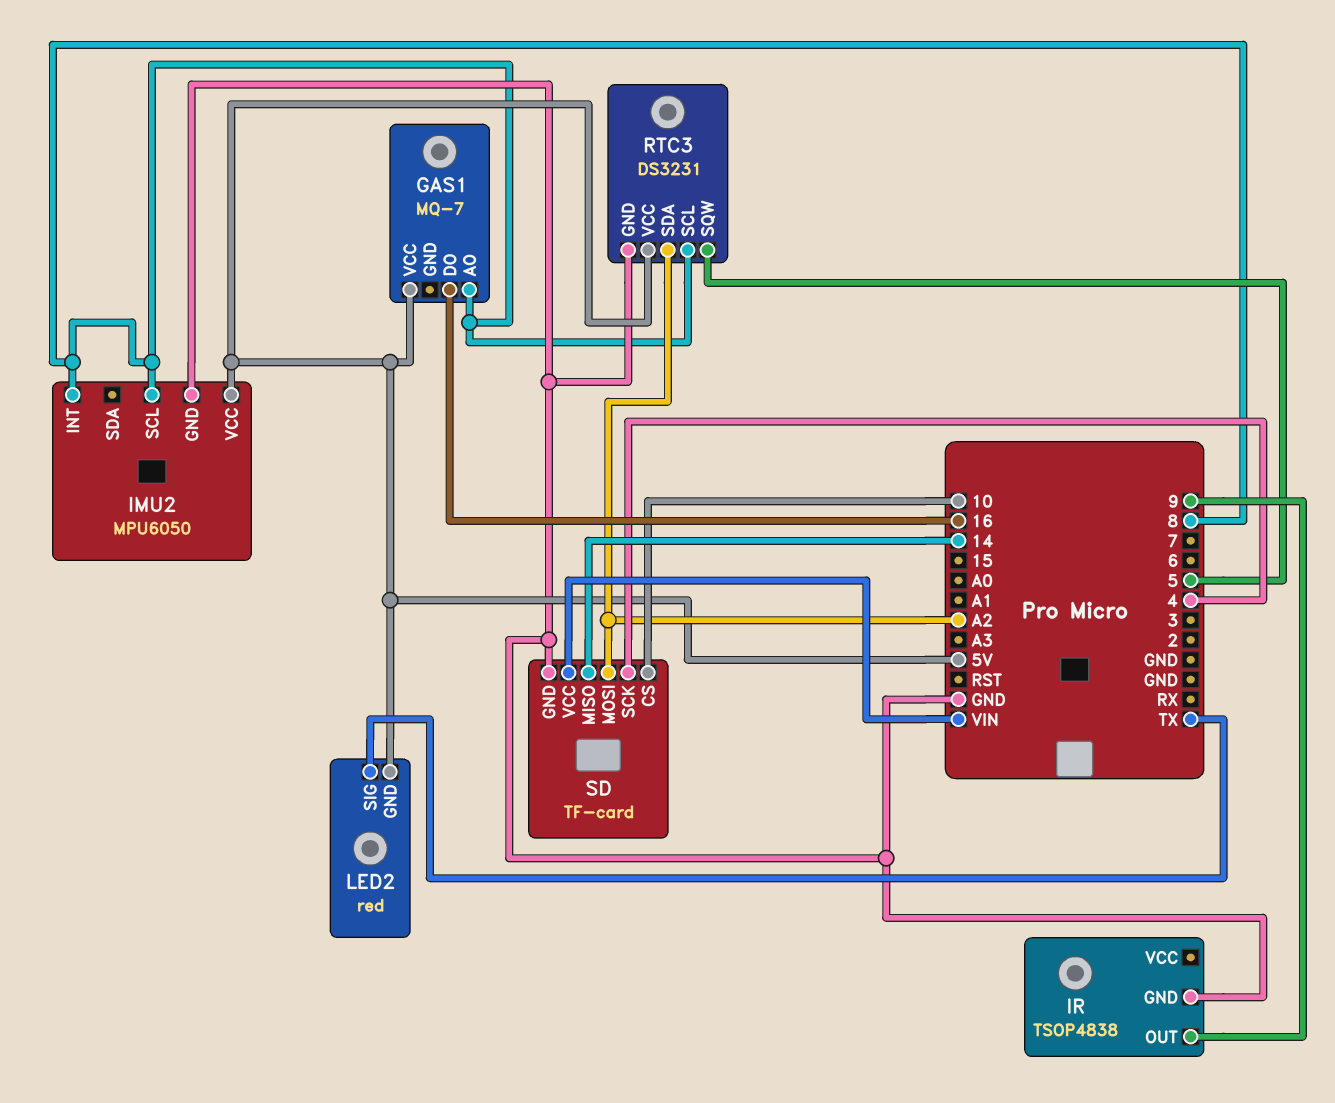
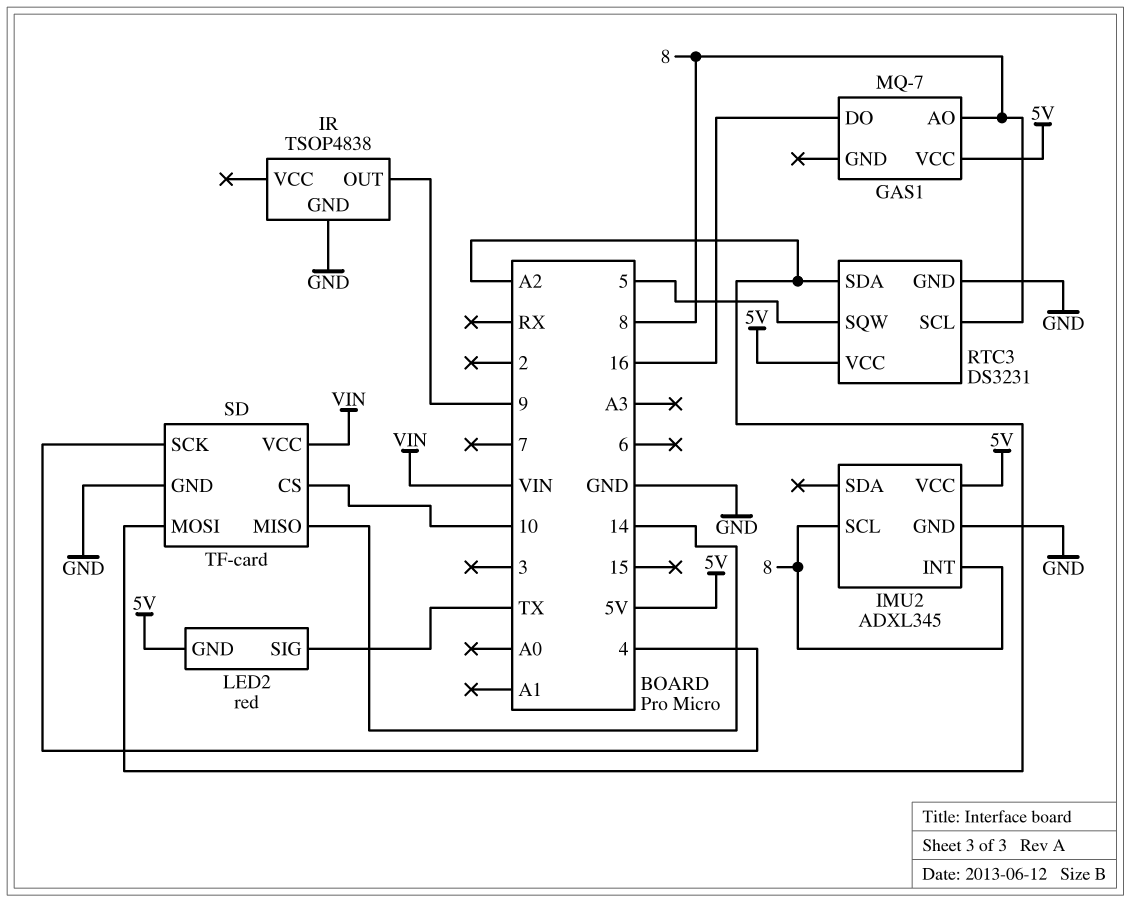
IMU2: MPU6050 -> ADXL345

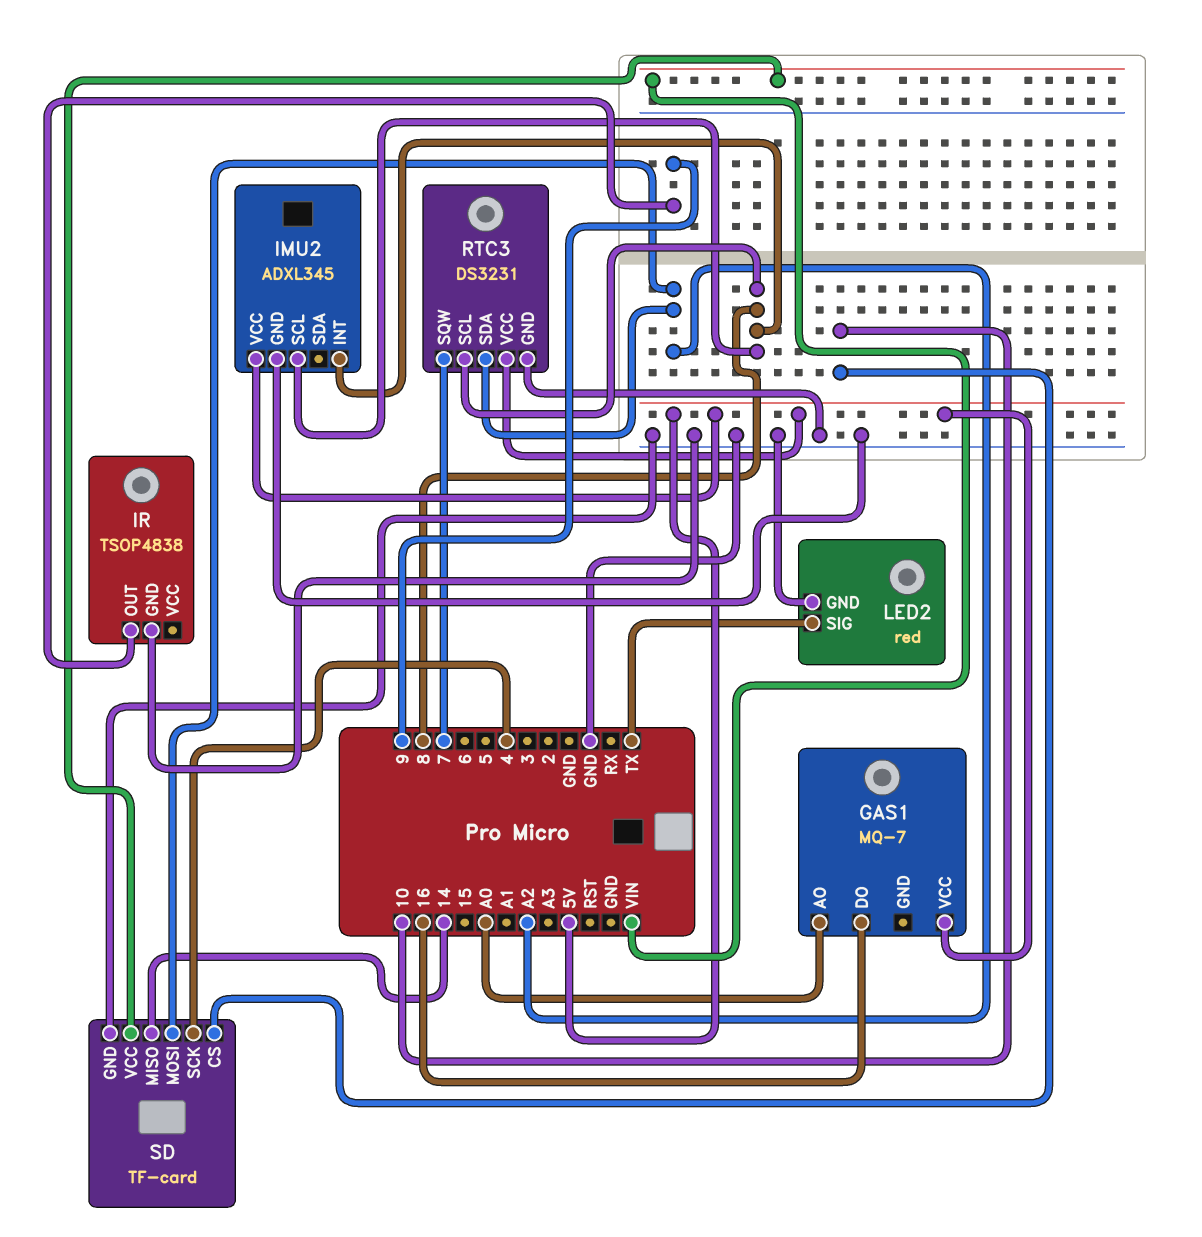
GAS1 pin AO: 8 -> A0
LED2 pin GND: 5V -> GND
RTC3 pin SQW: 5 -> 7

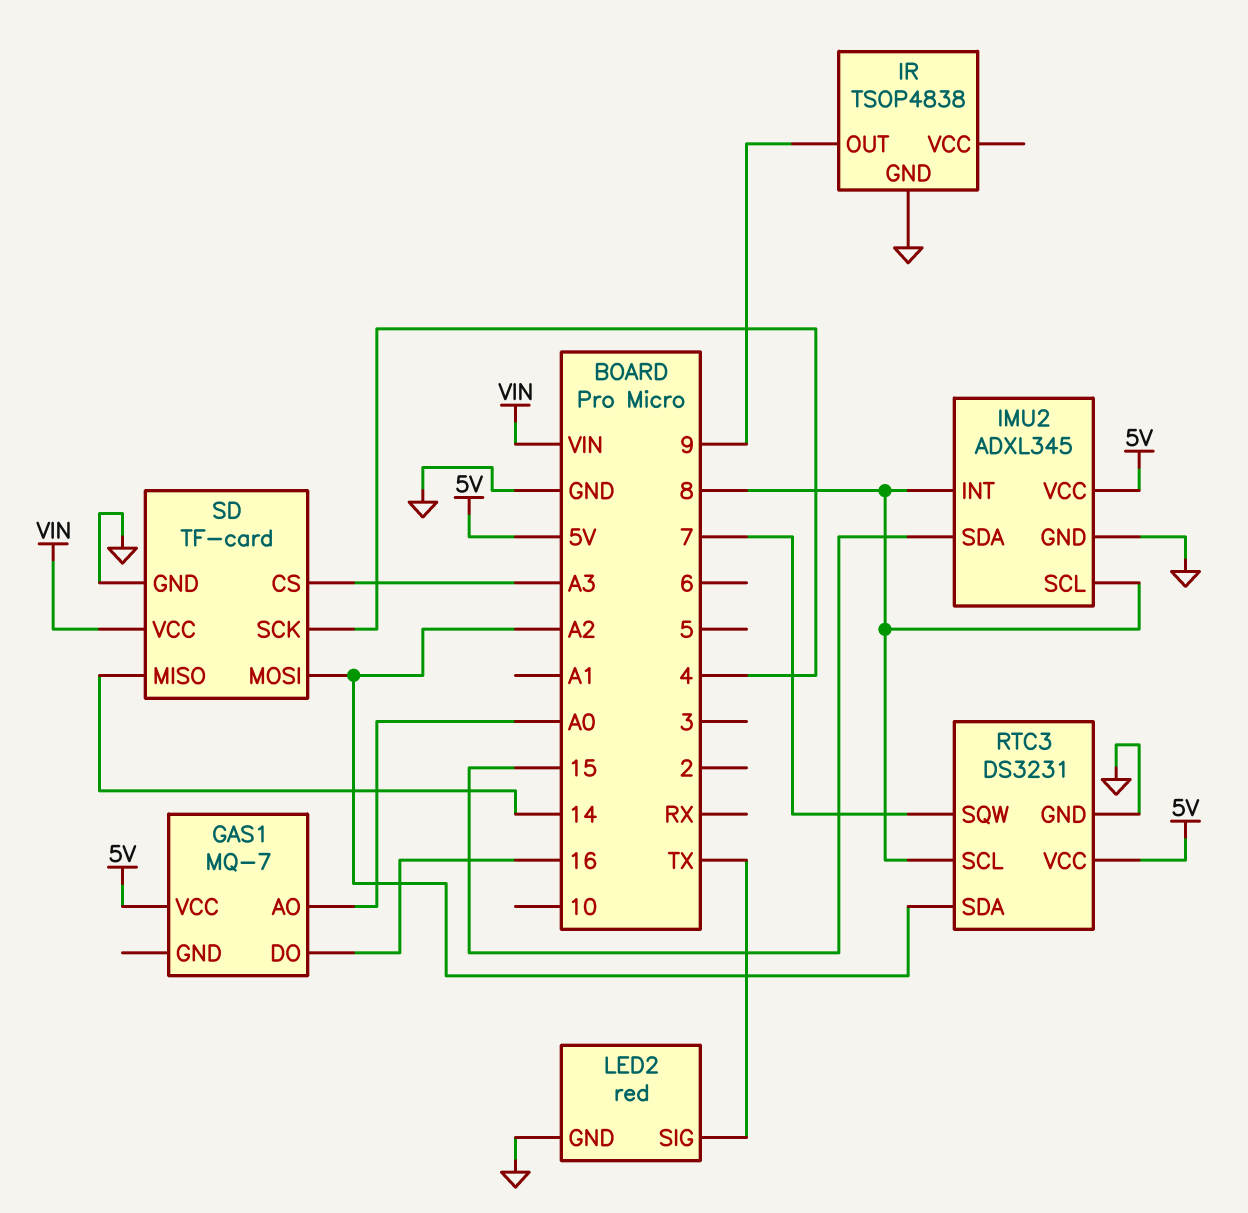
IMU2 pin SDA: none -> 15
SD pin CS: 10 -> A3

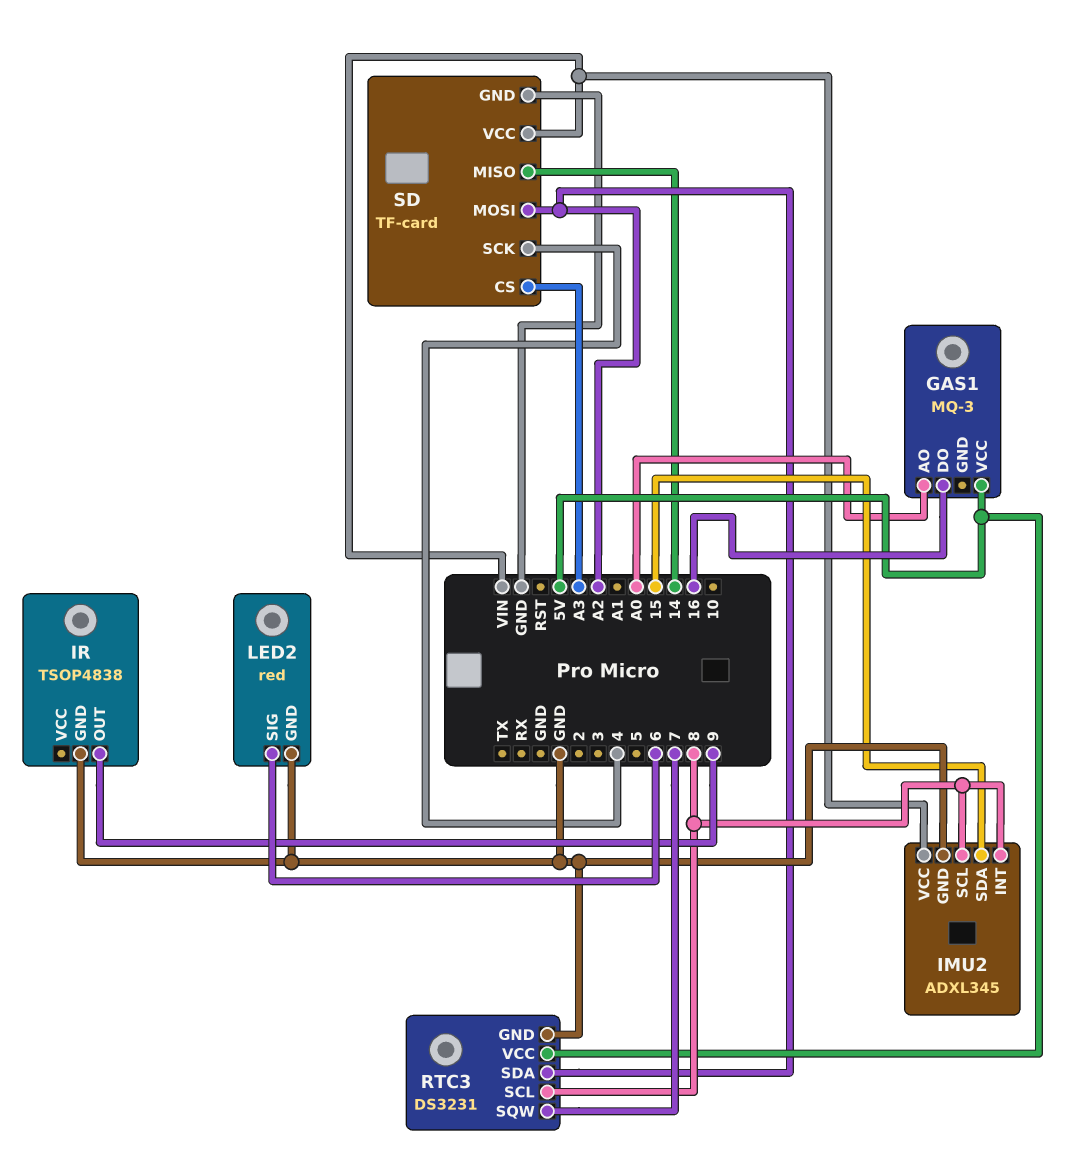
GAS1: MQ-7 -> MQ-3
IMU2 pin VCC: 5V -> VIN
LED2 pin SIG: TX -> 6

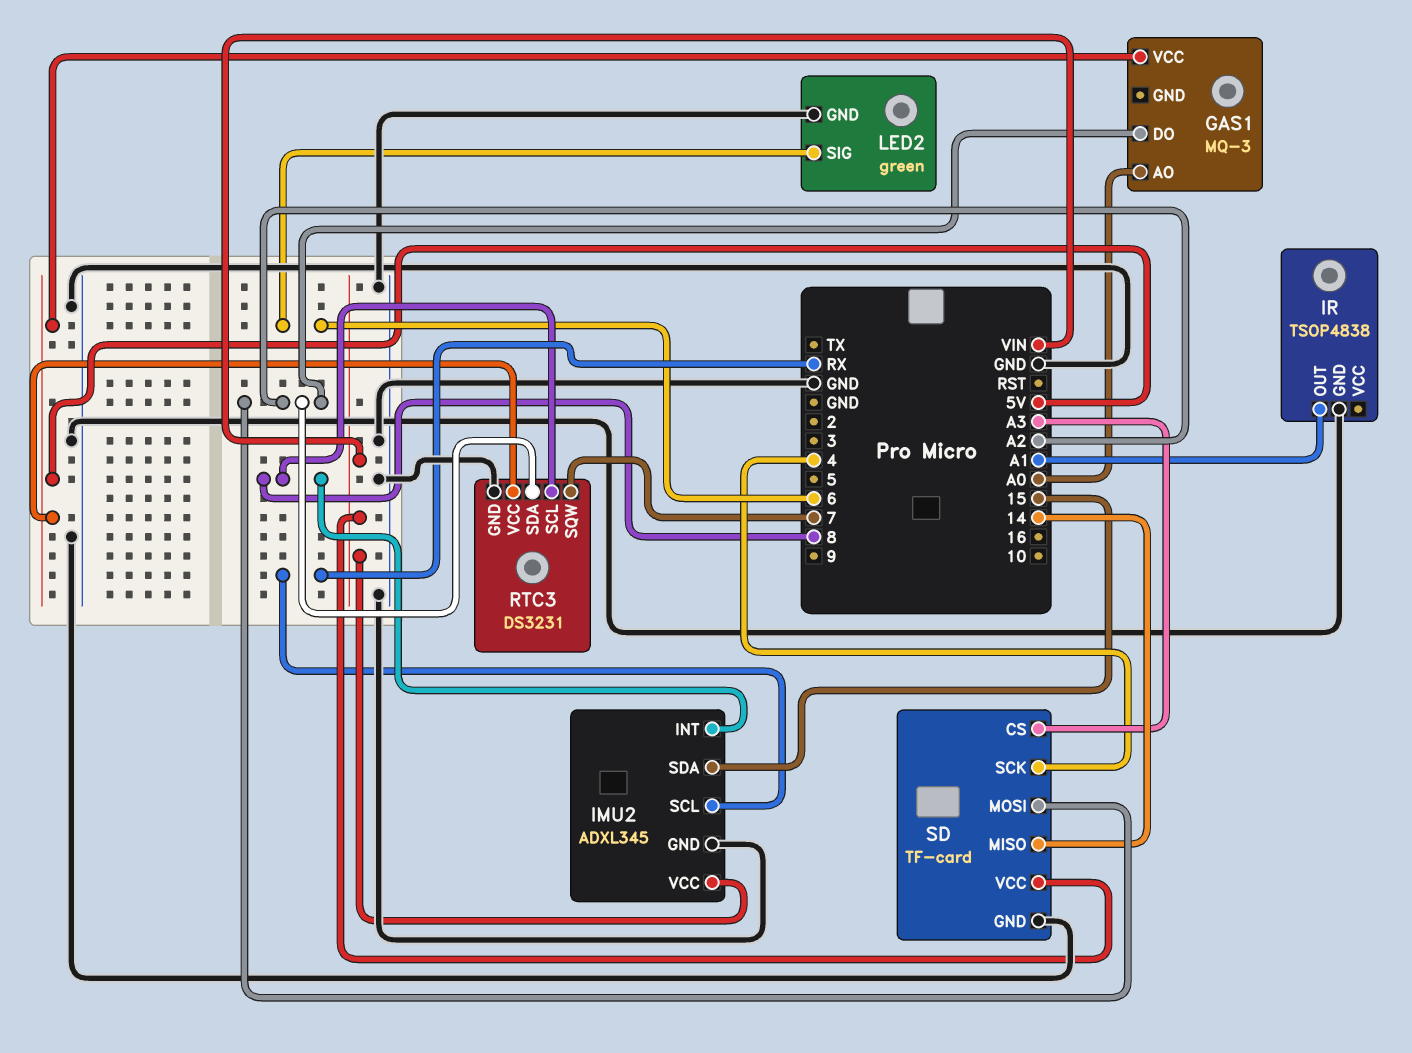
GAS1 pin DO: 16 -> A2
IMU2 pin SCL: 8 -> RX
IR pin OUT: 9 -> A1
LED2: red -> green

